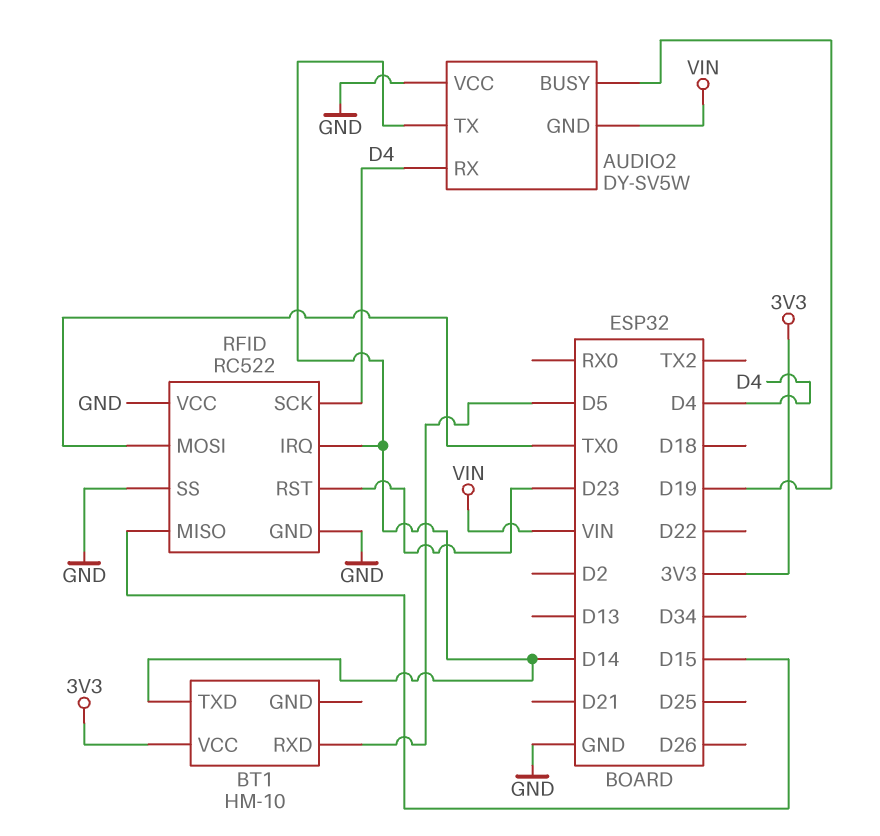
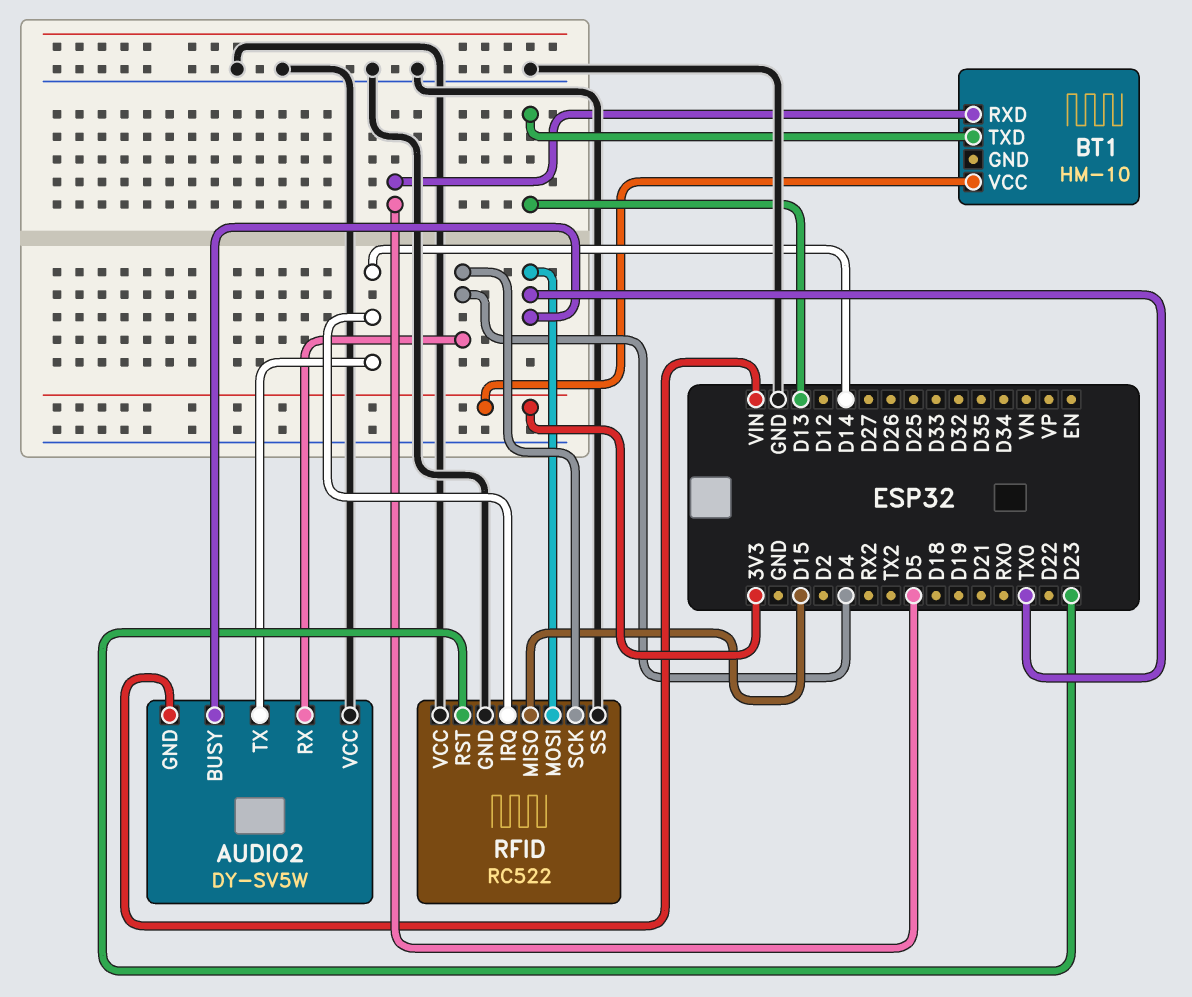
AUDIO2 pin BUSY: D19 -> TX0
BT1 pin TXD: D14 -> D13

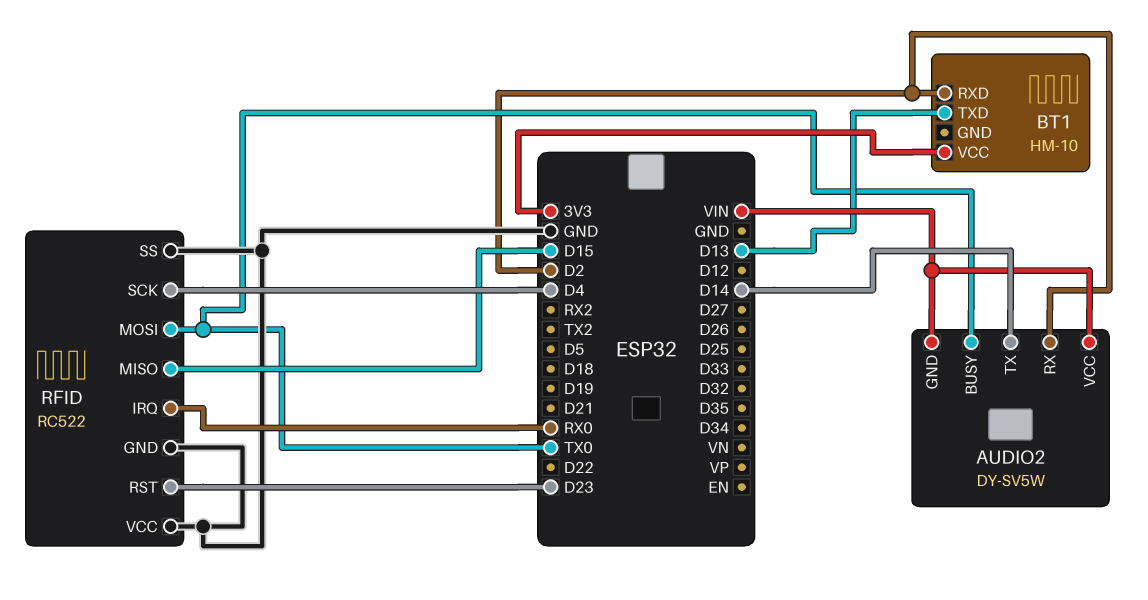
AUDIO2 pin RX: D4 -> D2
AUDIO2 pin VCC: GND -> VIN
BT1 pin RXD: D5 -> D2
RFID pin IRQ: D14 -> RX0

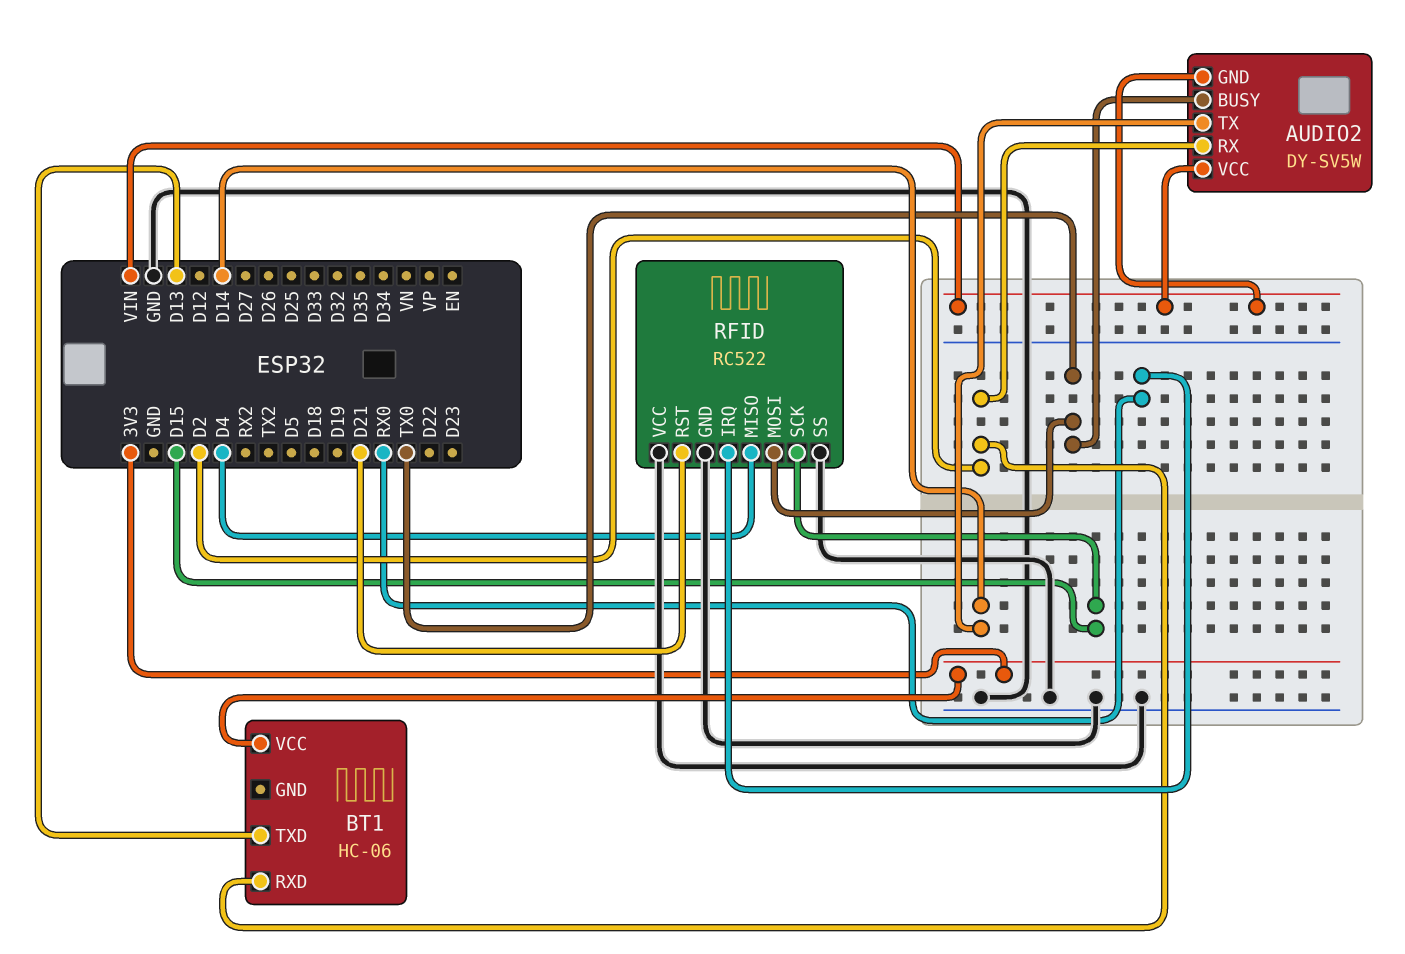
BT1: HM-10 -> HC-06
RFID pin MISO: D15 -> D4
RFID pin RST: D23 -> D21
RFID pin SCK: D4 -> D15

